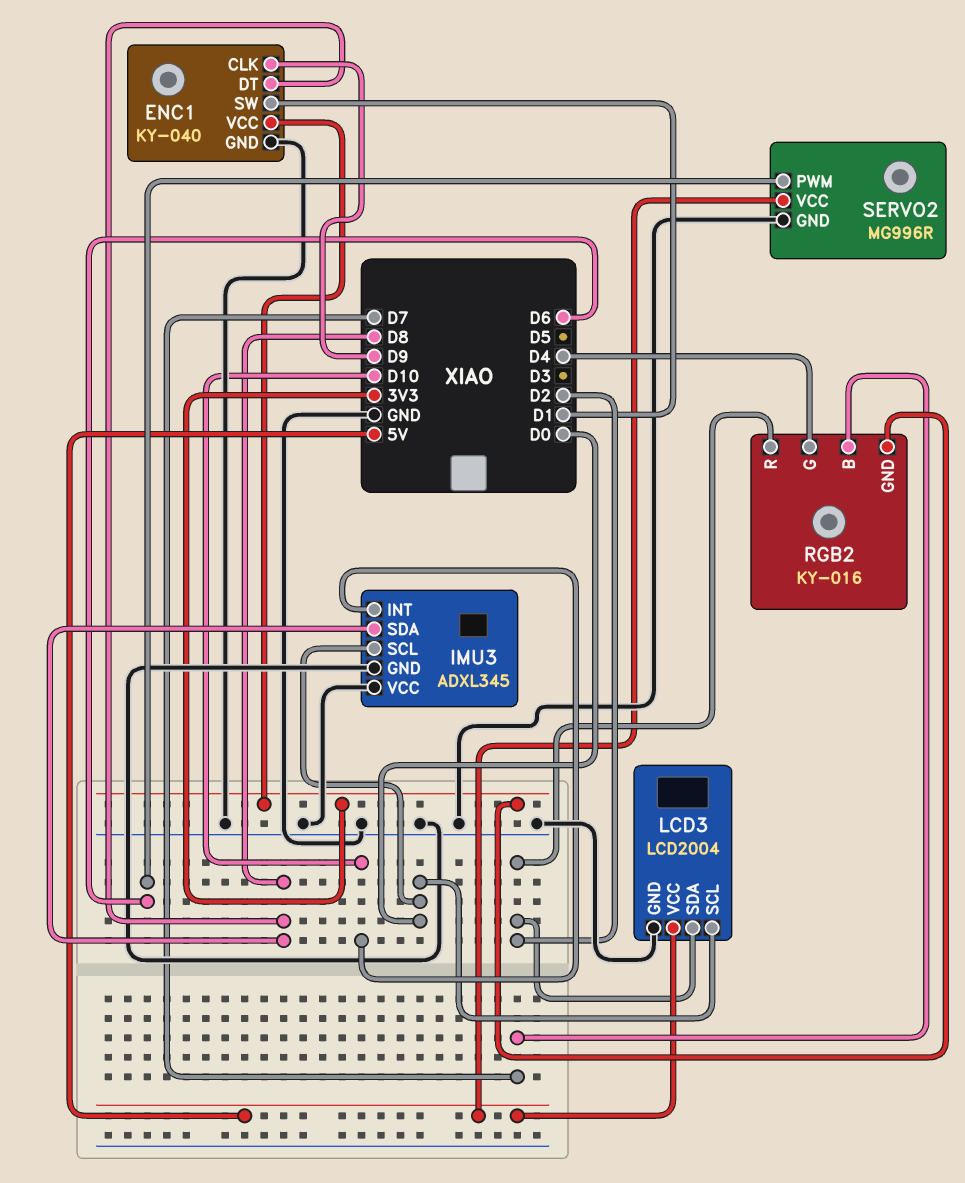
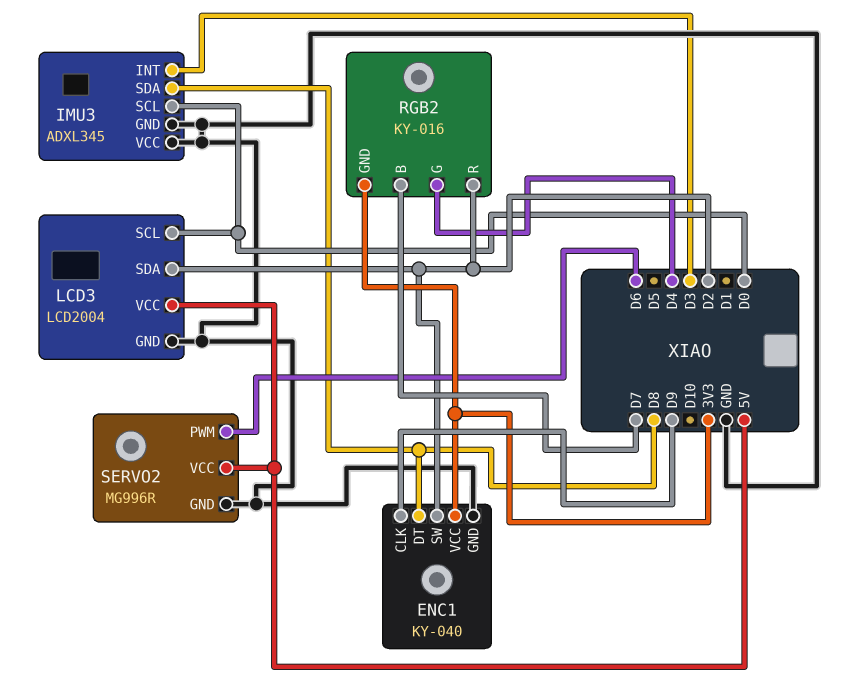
ENC1 pin SW: D1 -> D2
IMU3 pin INT: D10 -> D3

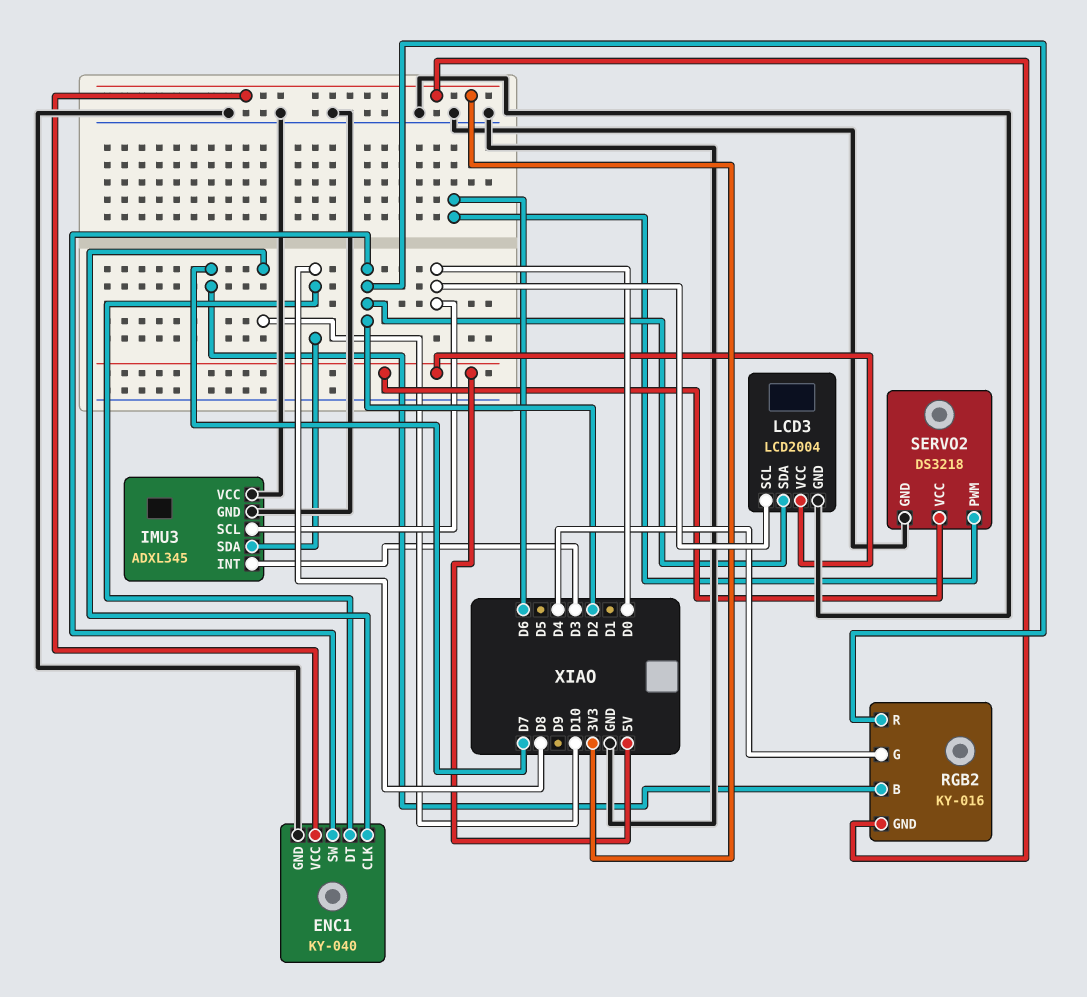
ENC1 pin CLK: D9 -> D10
SERVO2: MG996R -> DS3218

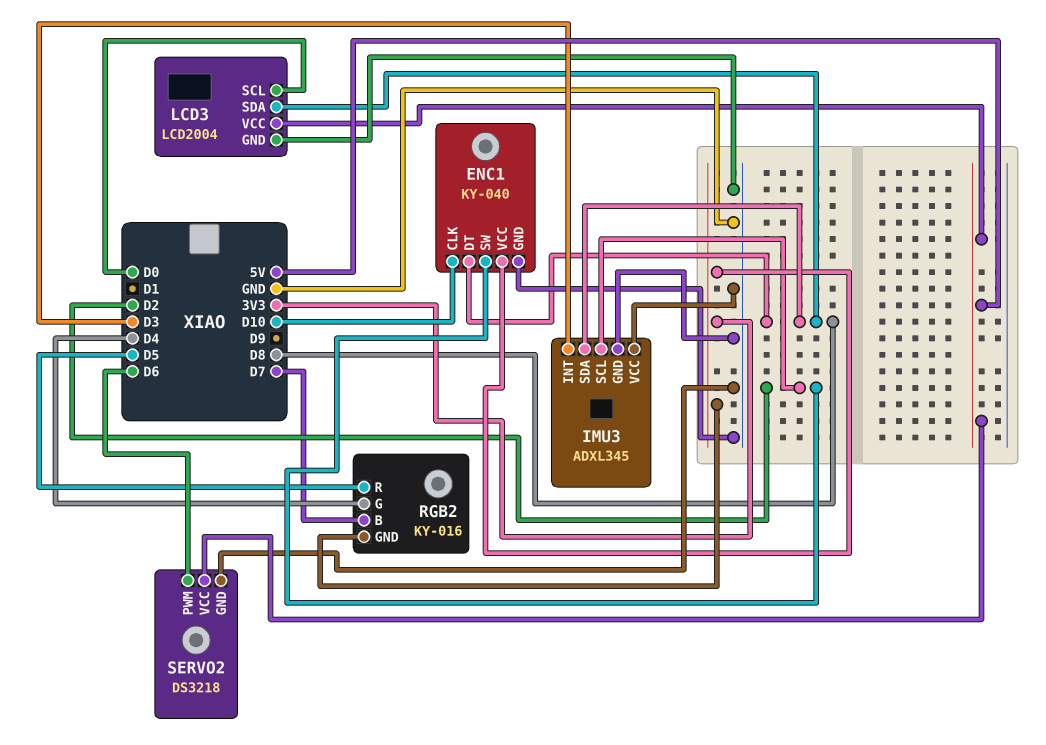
IMU3 pin SCL: D0 -> D2
LCD3 pin SDA: D2 -> D8
RGB2 pin R: D2 -> D5

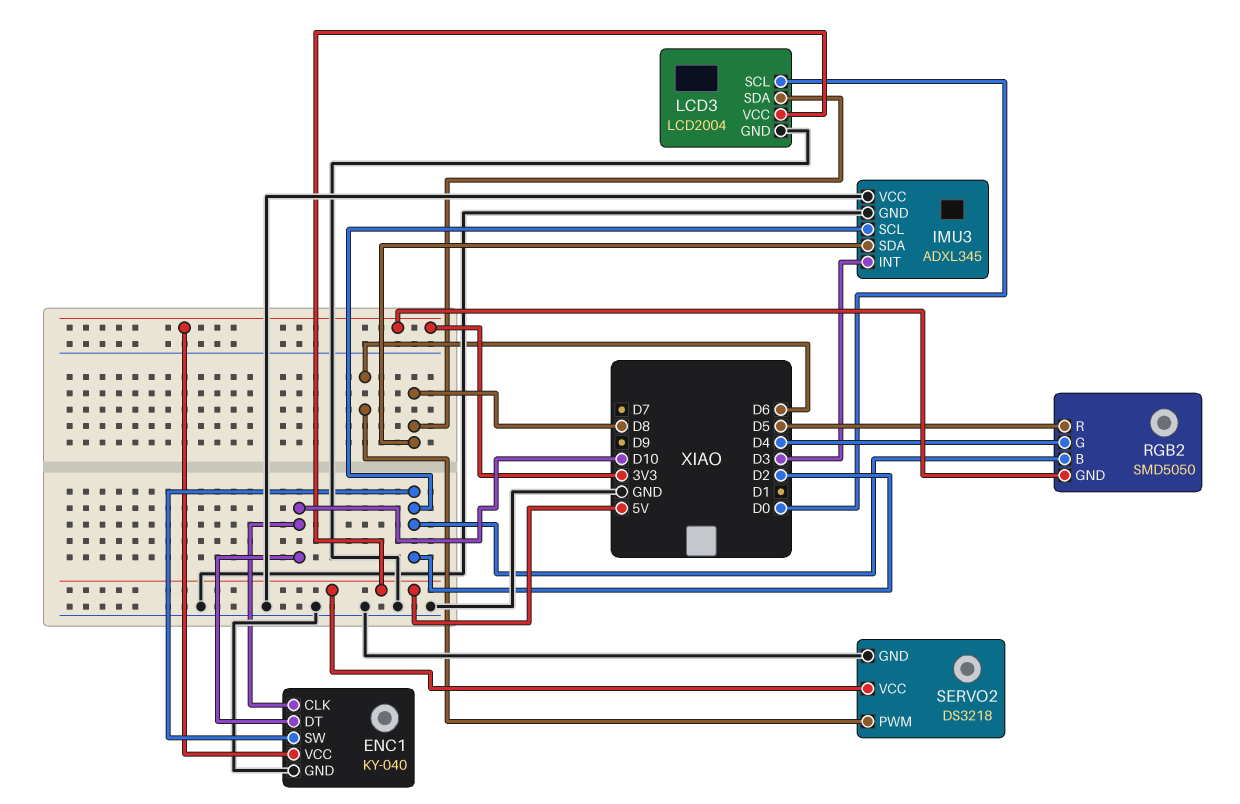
ENC1 pin DT: D8 -> D10
RGB2: KY-016 -> SMD5050
RGB2 pin B: D7 -> D2

